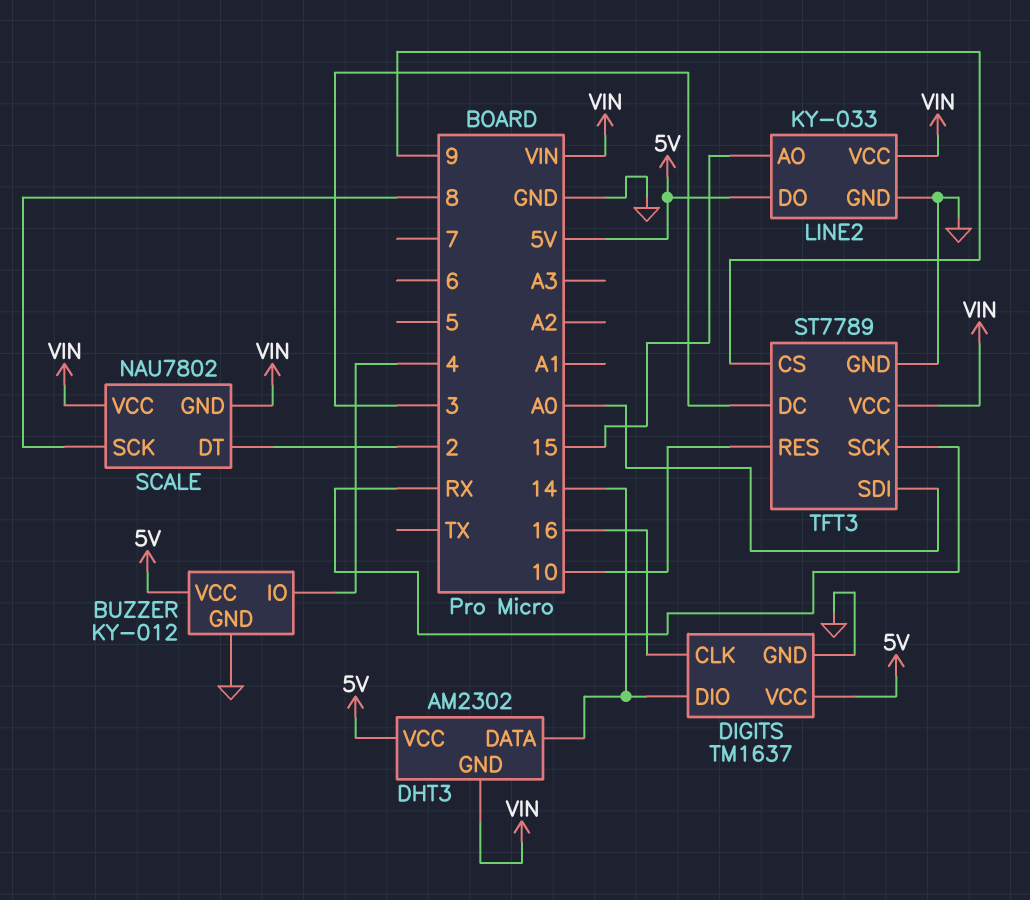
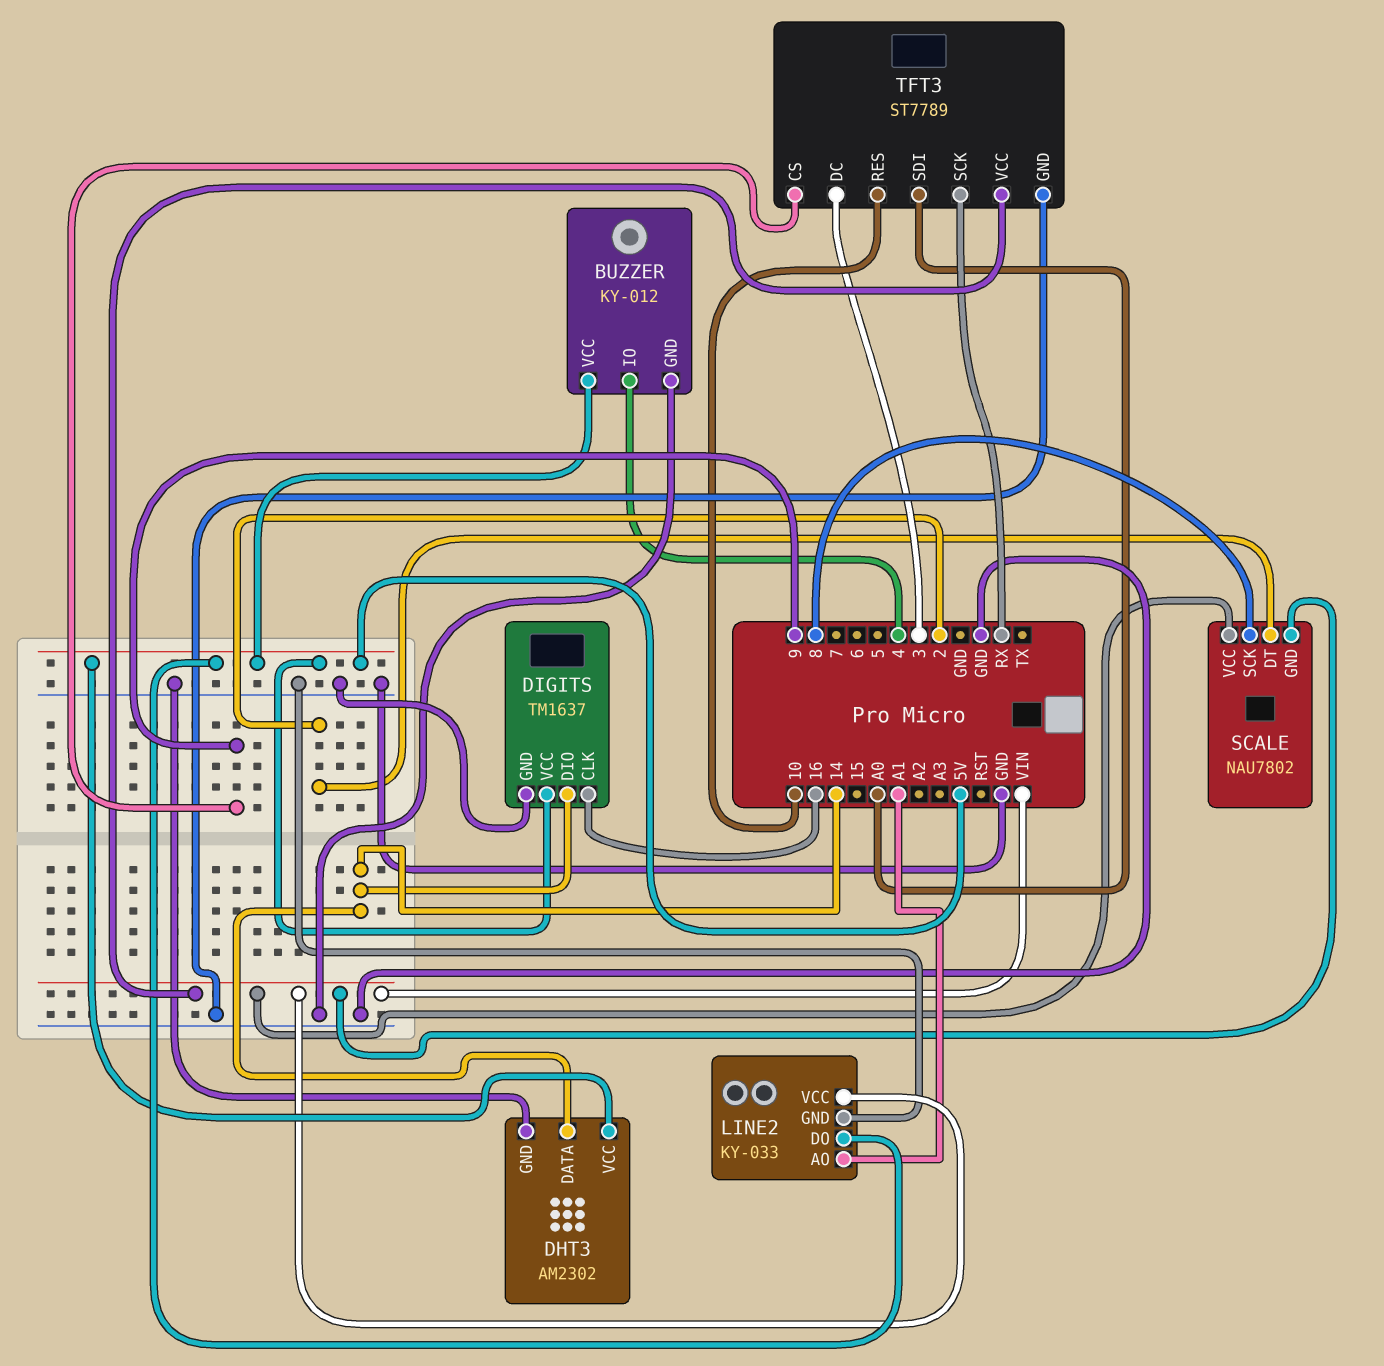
DHT3 pin GND: VIN -> GND
LINE2 pin AO: 15 -> A1

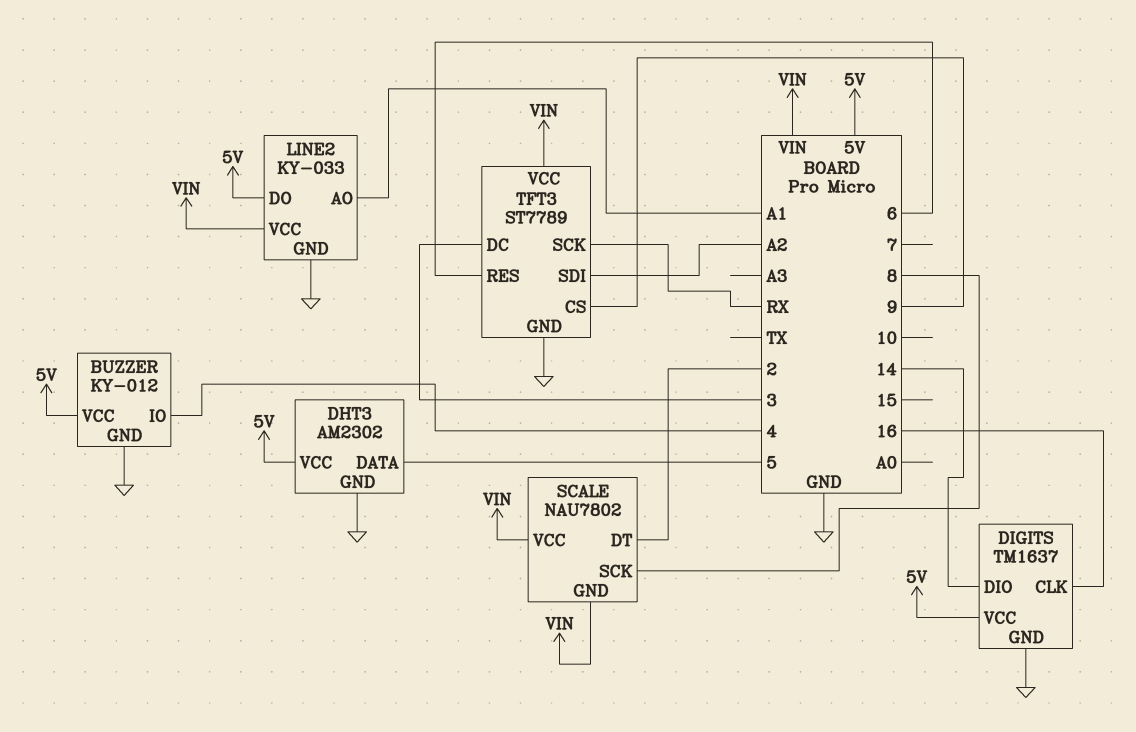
DHT3 pin DATA: 14 -> 5
TFT3 pin RES: 10 -> 6
TFT3 pin SDI: A0 -> A2

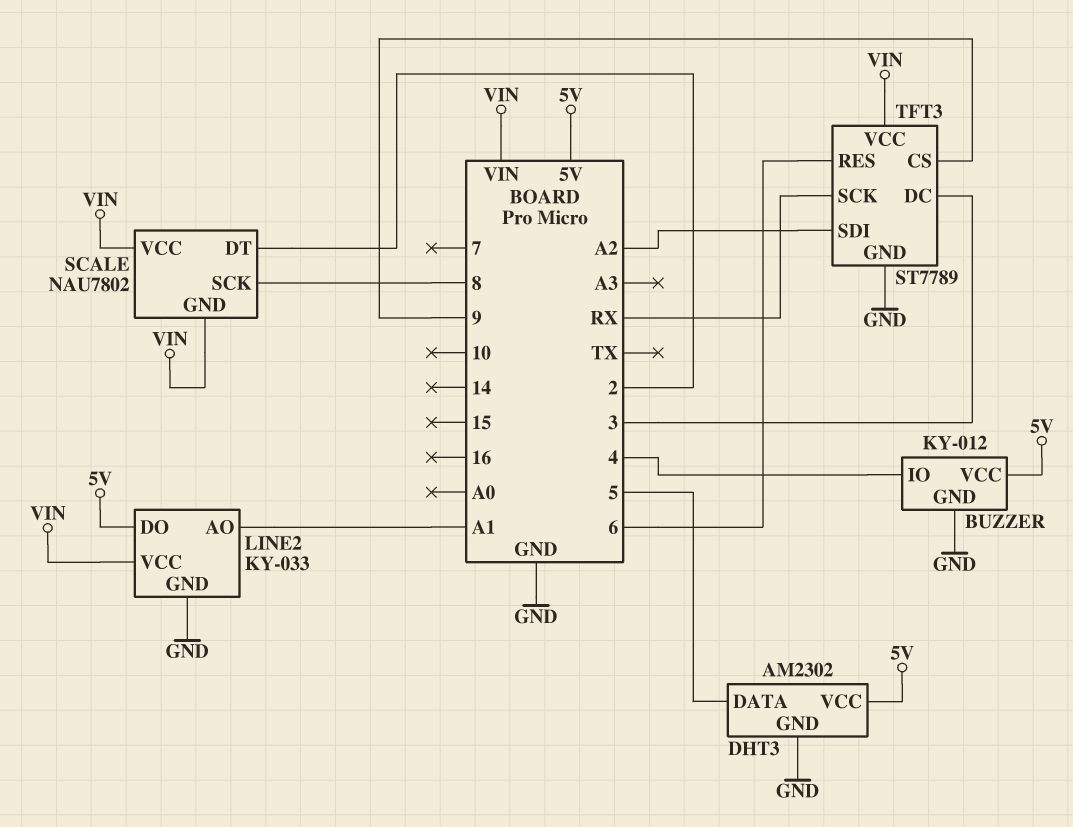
DIGITS: TM1637 -> none
DIGITS pin CLK: 16 -> none
DIGITS pin DIO: 14 -> none
DIGITS pin GND: GND -> none
DIGITS pin VCC: 5V -> none

